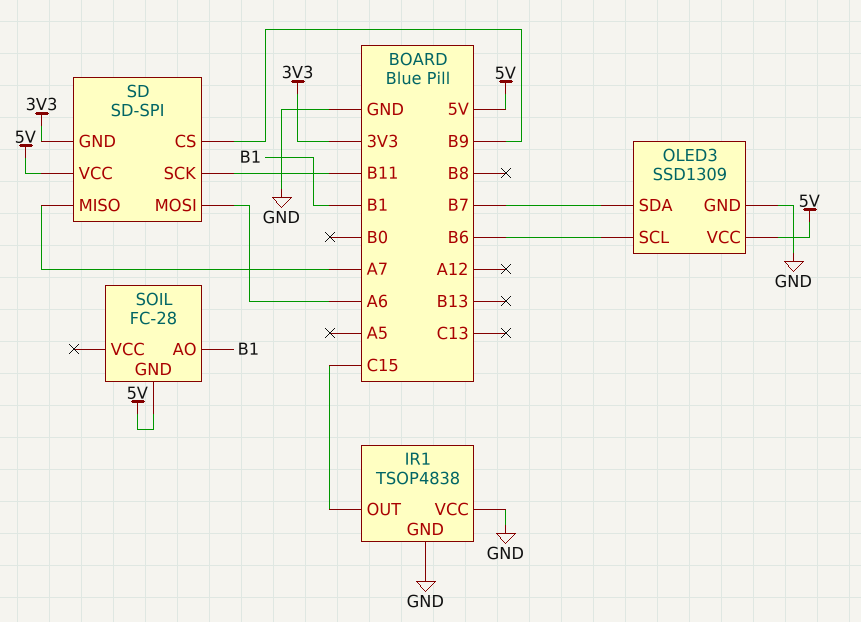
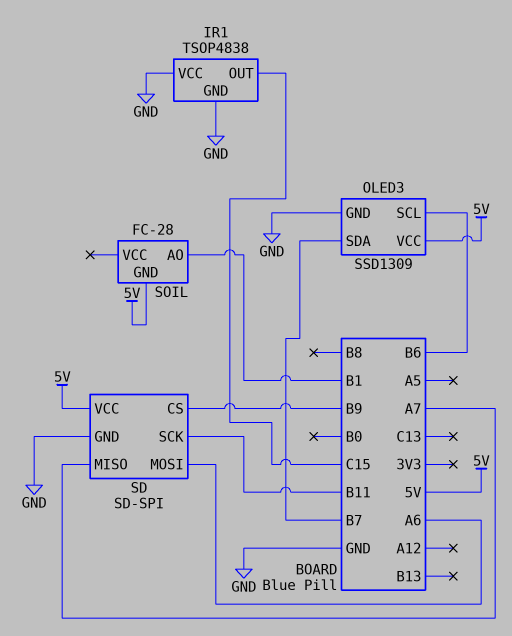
SD pin GND: 3V3 -> GND

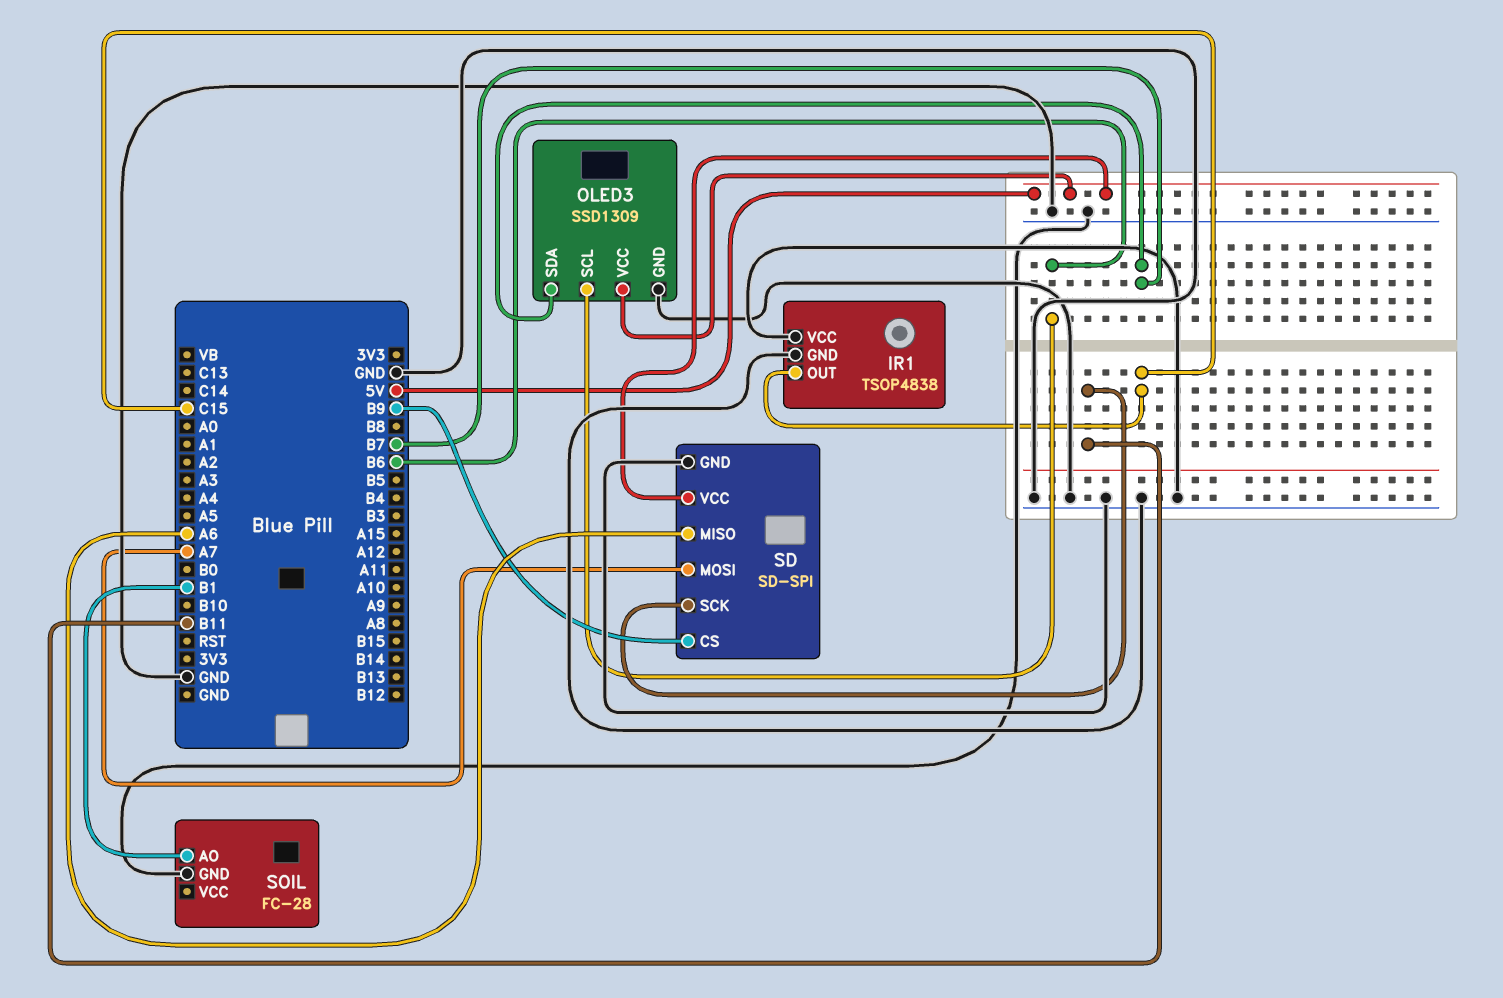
SD pin MISO: A7 -> A6
SD pin MOSI: A6 -> A7
SOIL pin GND: 5V -> GND

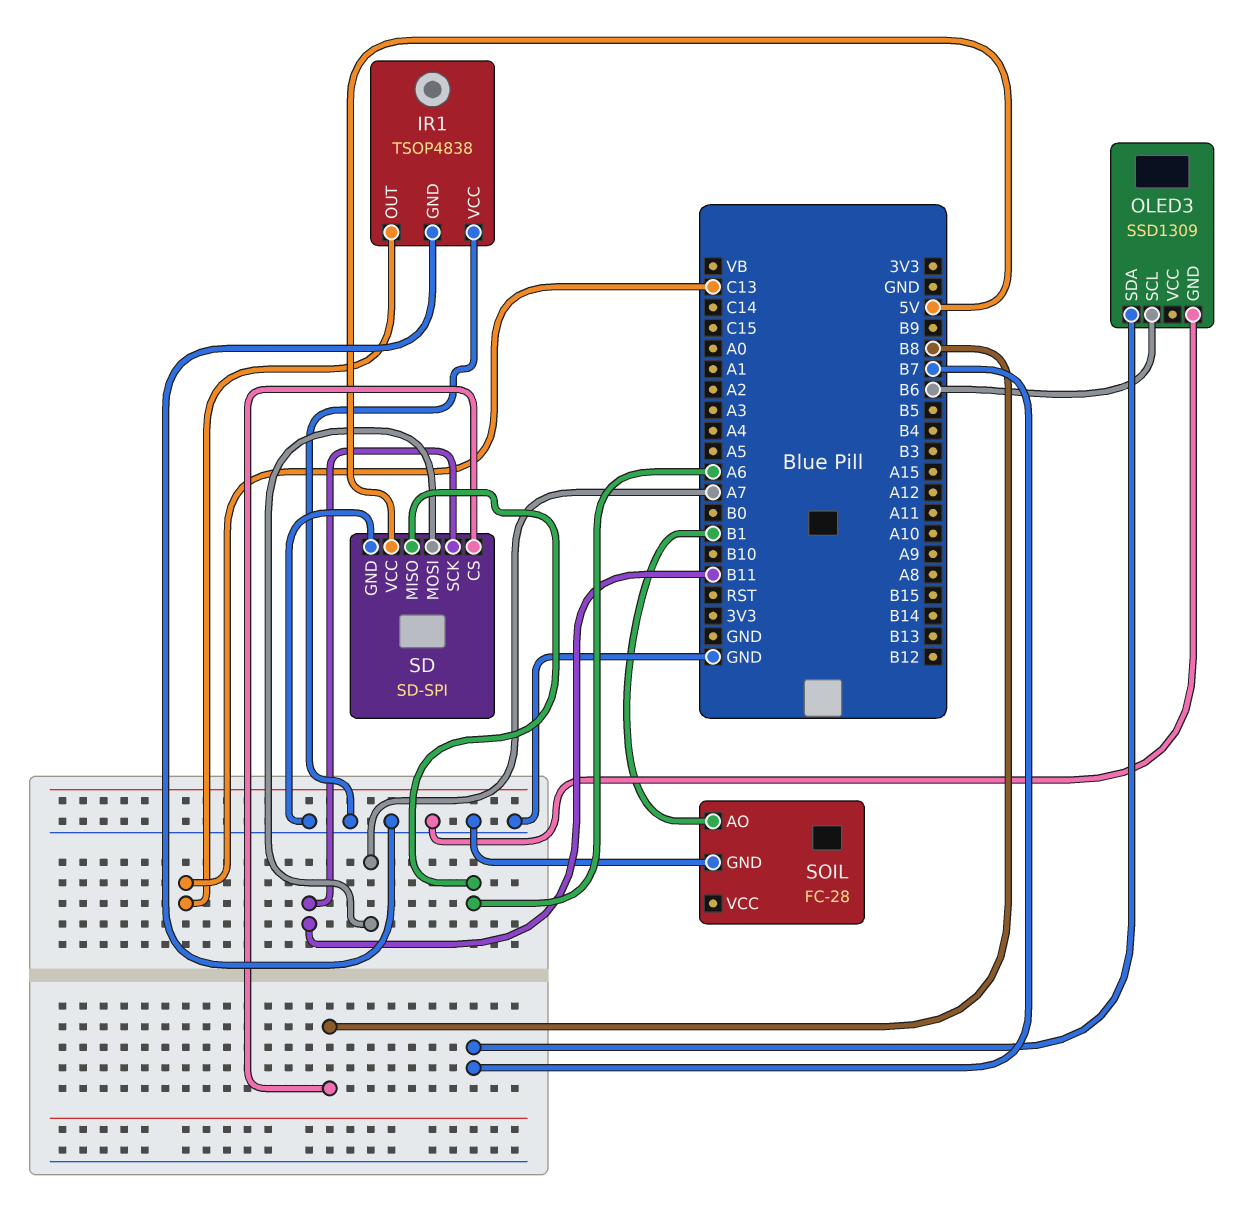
IR1 pin OUT: C15 -> C13
OLED3 pin VCC: 5V -> none
SD pin CS: B9 -> B8

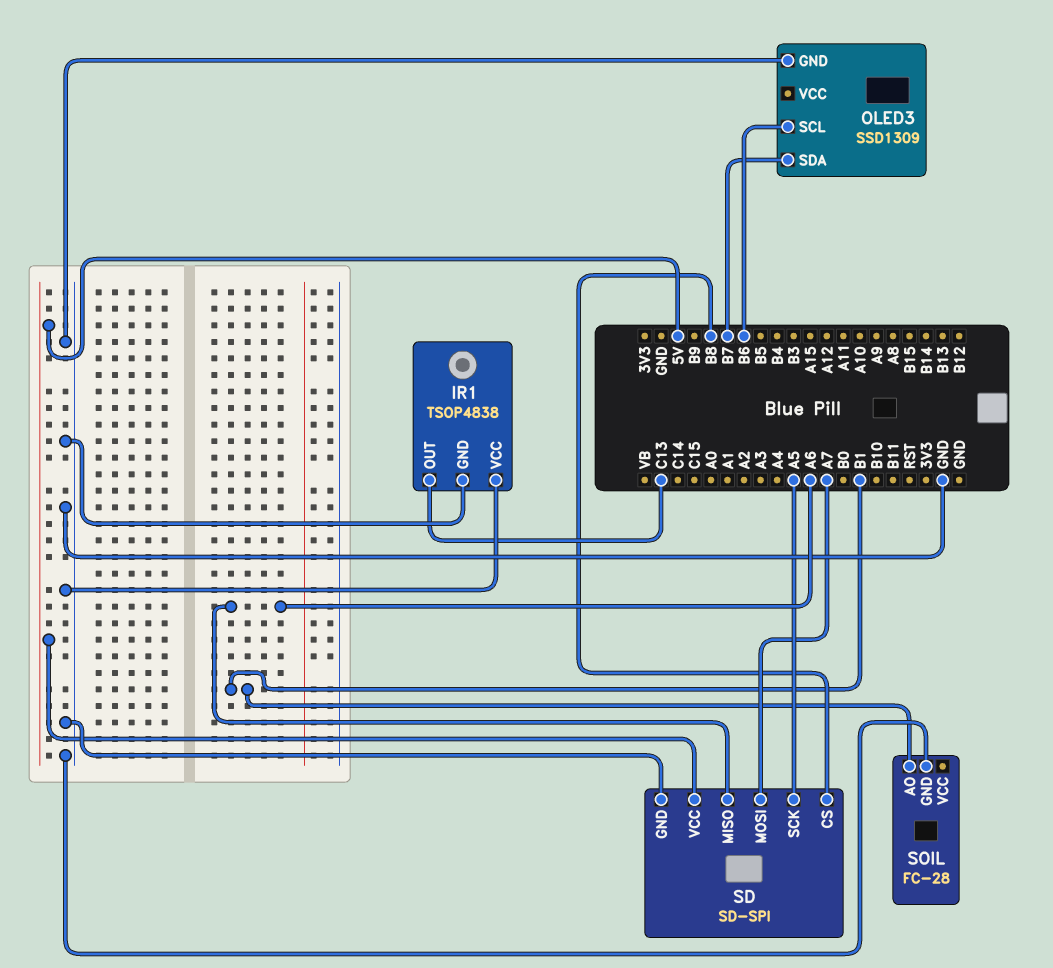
SD pin SCK: B11 -> A5

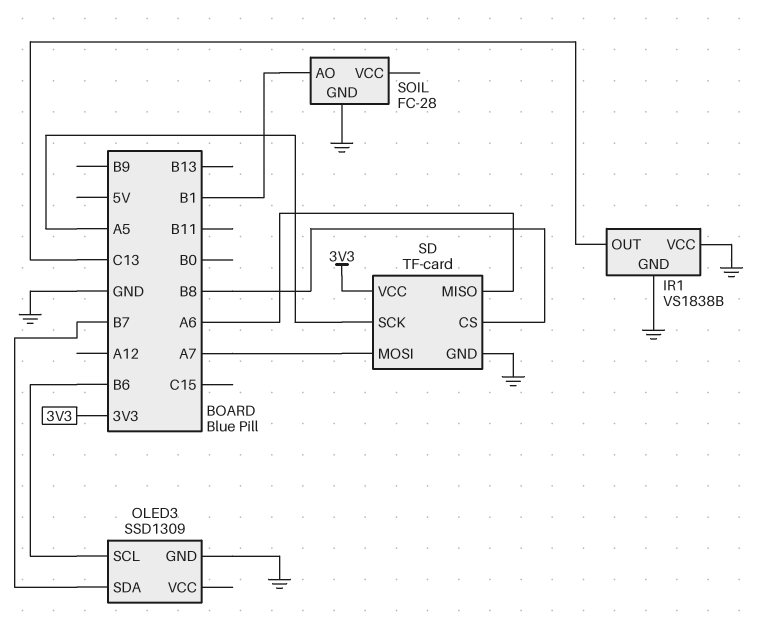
IR1: TSOP4838 -> VS1838B
SD: SD-SPI -> TF-card
SD pin VCC: 5V -> 3V3

